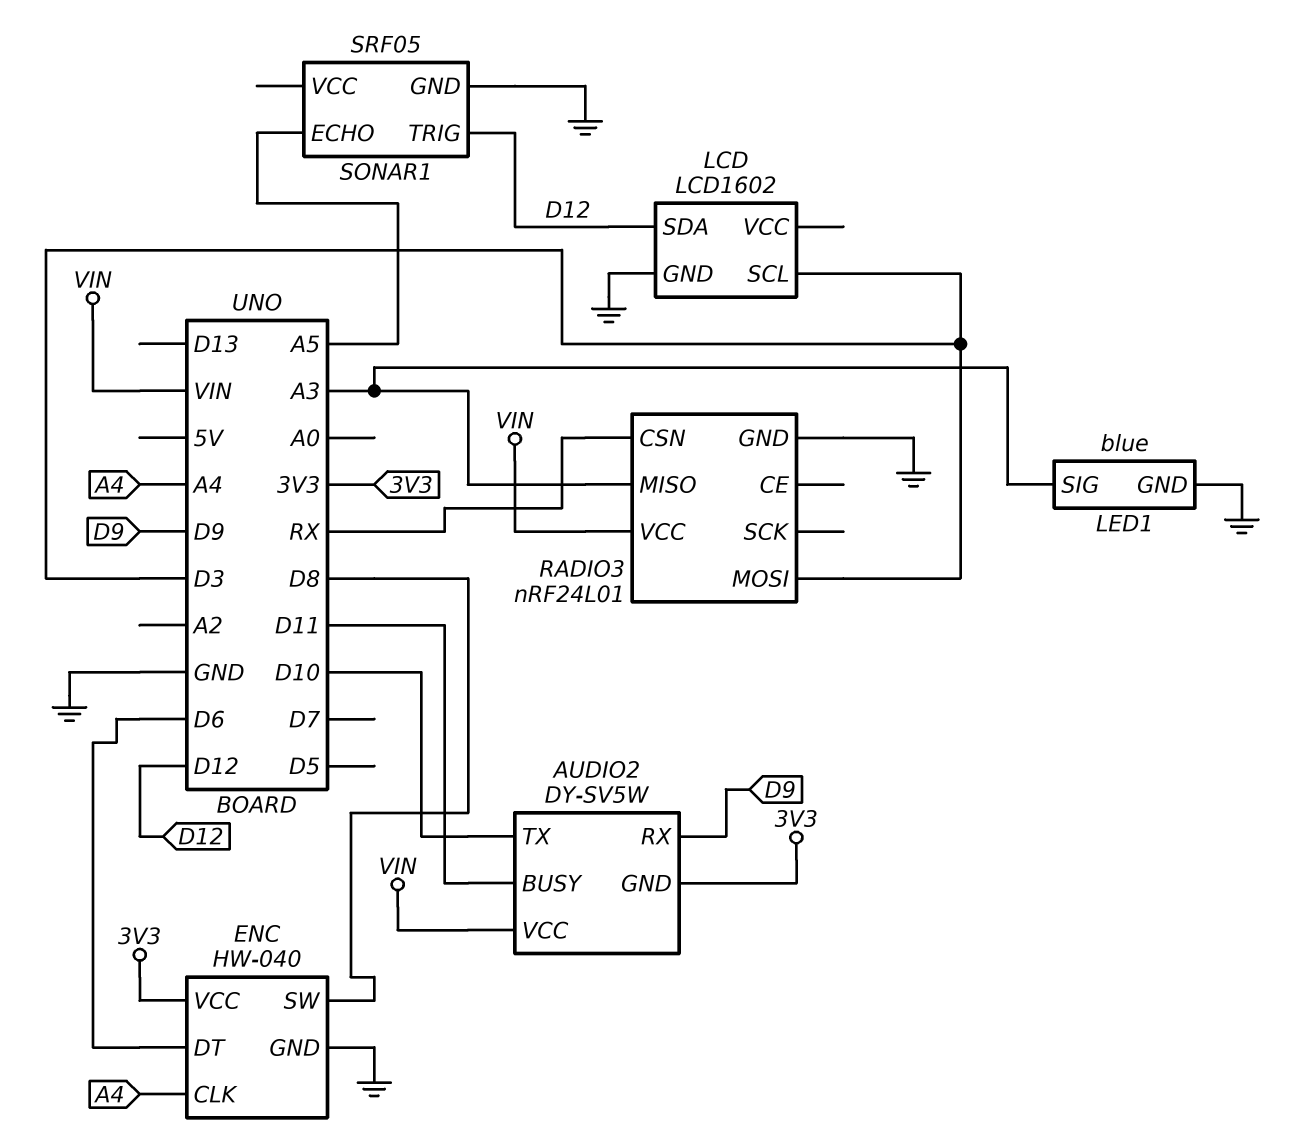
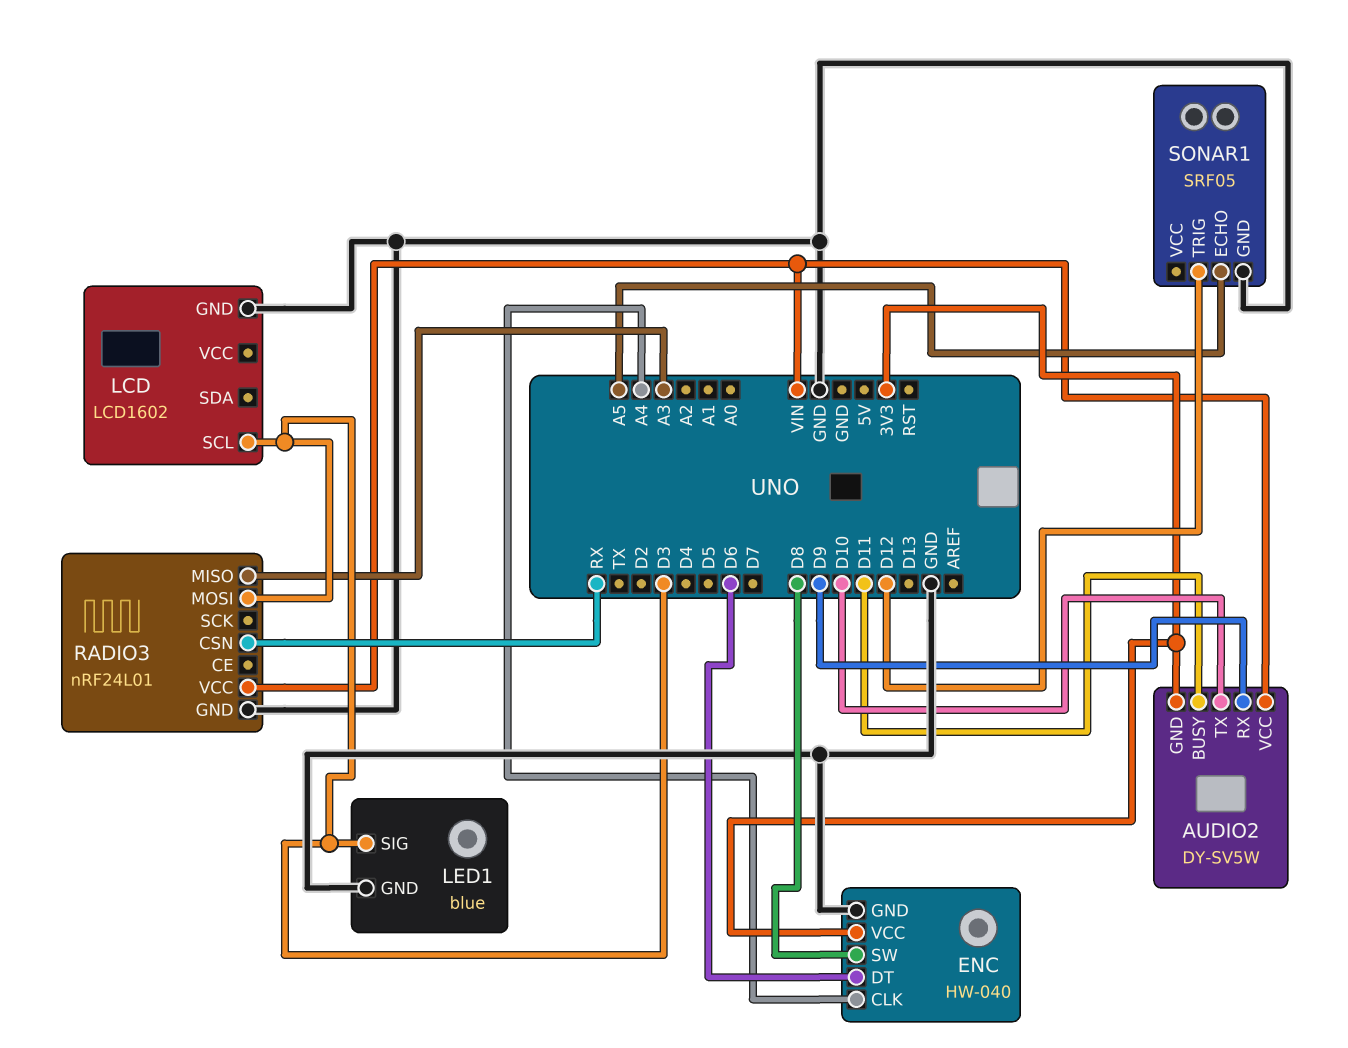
LCD pin SDA: D12 -> none
LED1 pin SIG: A3 -> D3

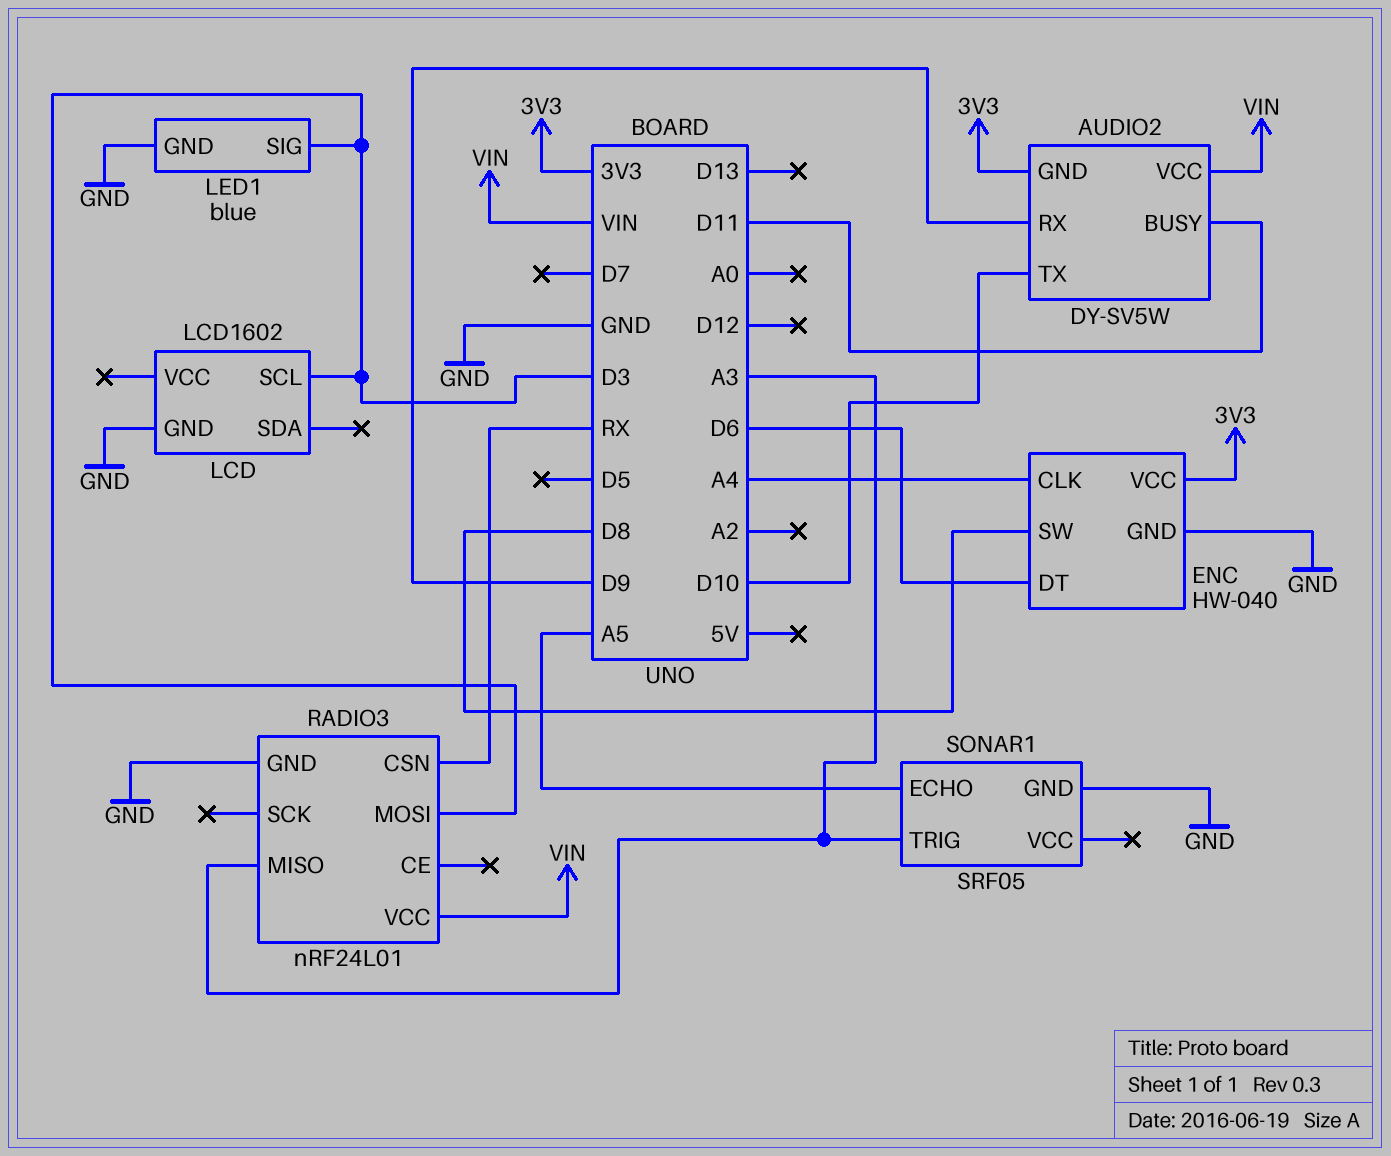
SONAR1 pin TRIG: D12 -> A3

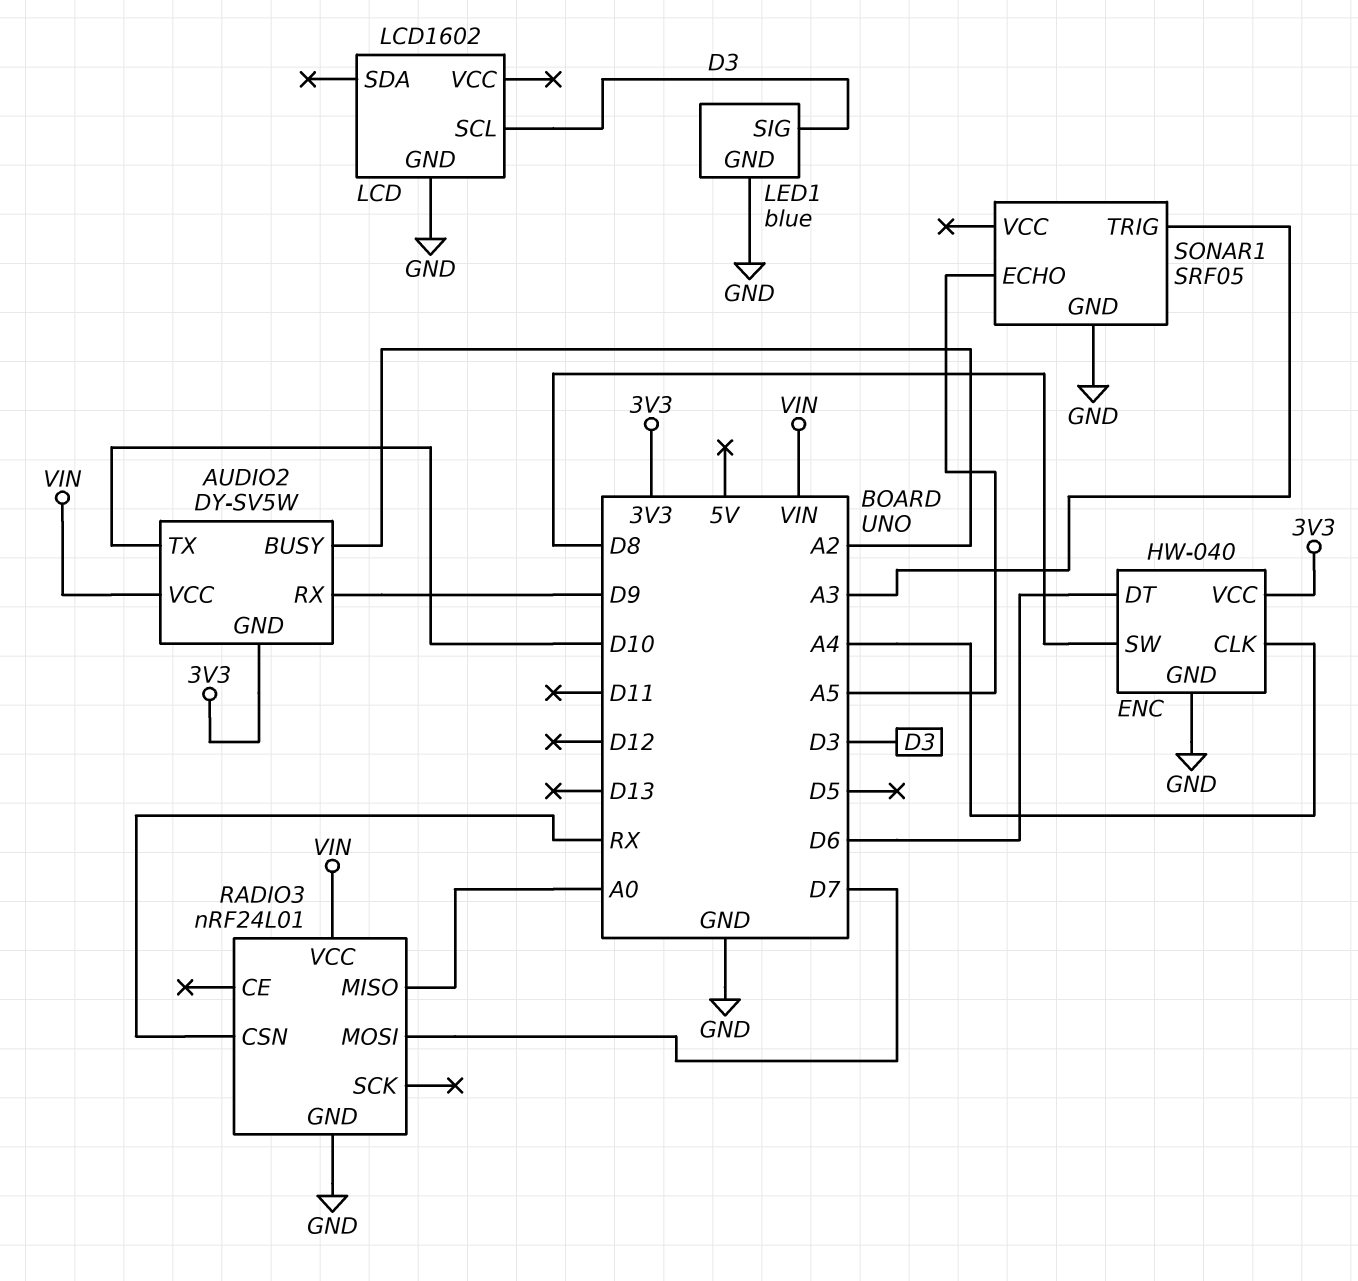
AUDIO2 pin BUSY: D11 -> A2
RADIO3 pin MISO: A3 -> A0
RADIO3 pin MOSI: D3 -> D7

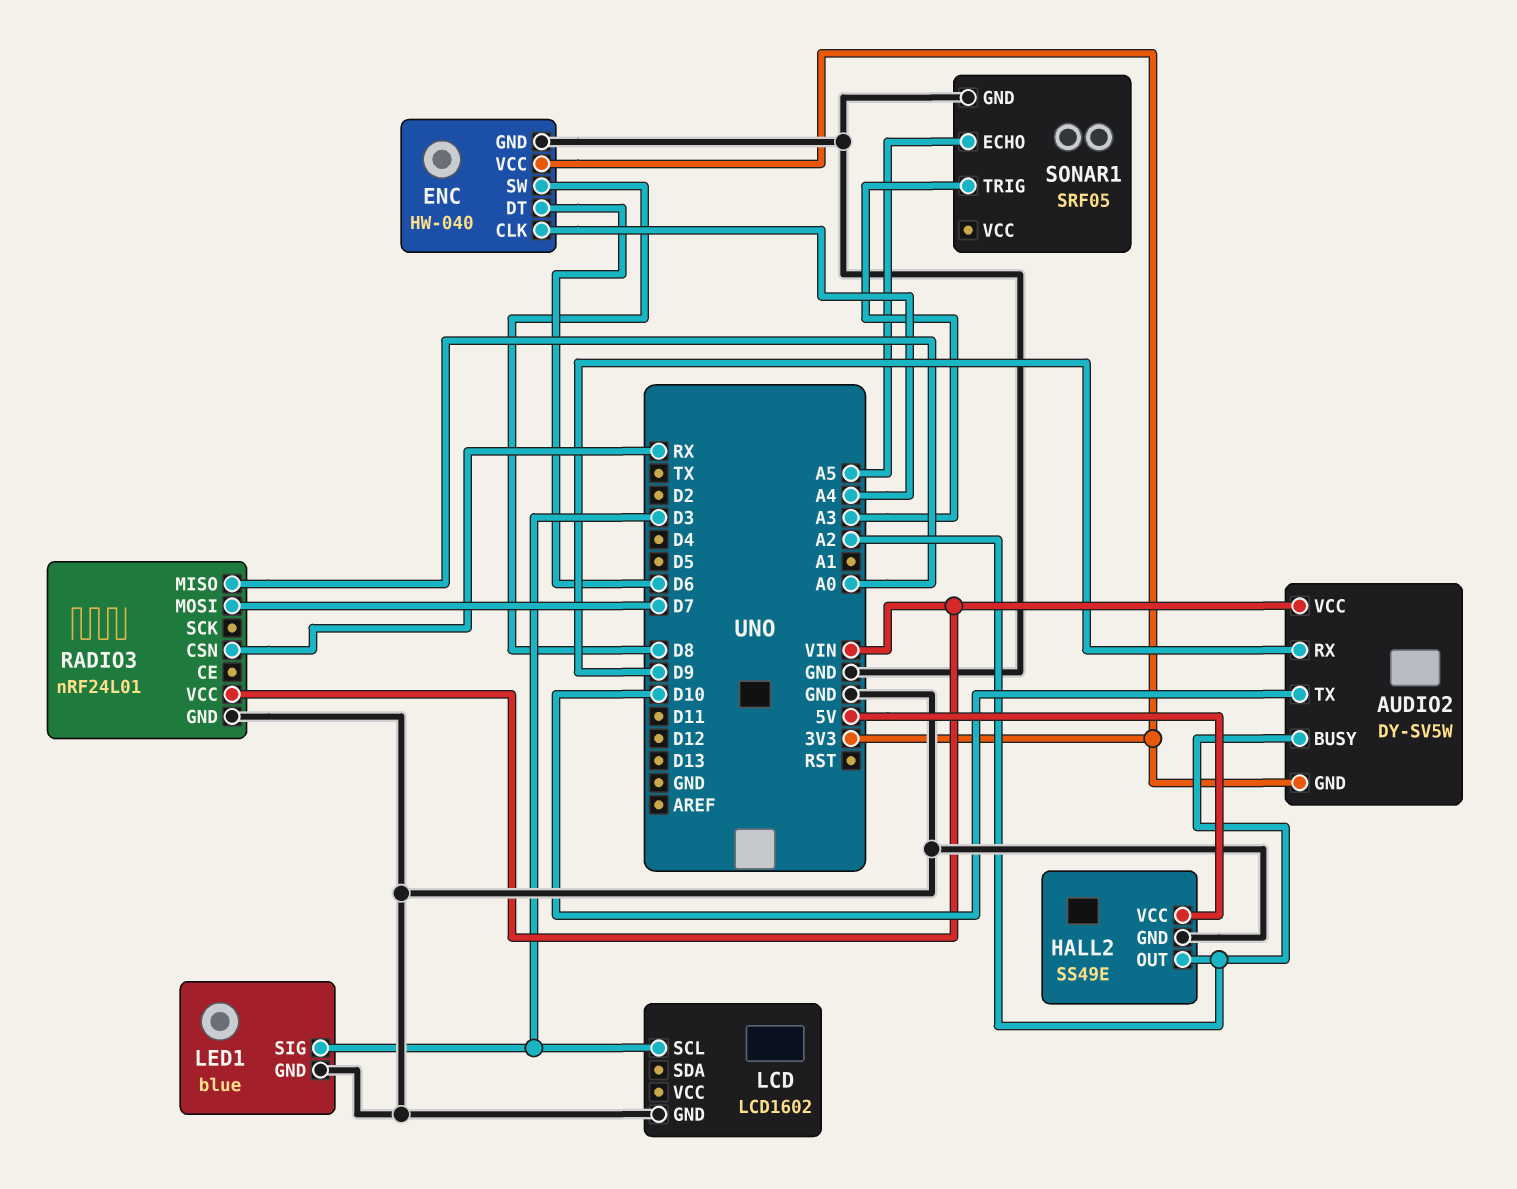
HALL2: none -> SS49E
HALL2 pin GND: none -> GND
HALL2 pin OUT: none -> A2
HALL2 pin VCC: none -> 5V

